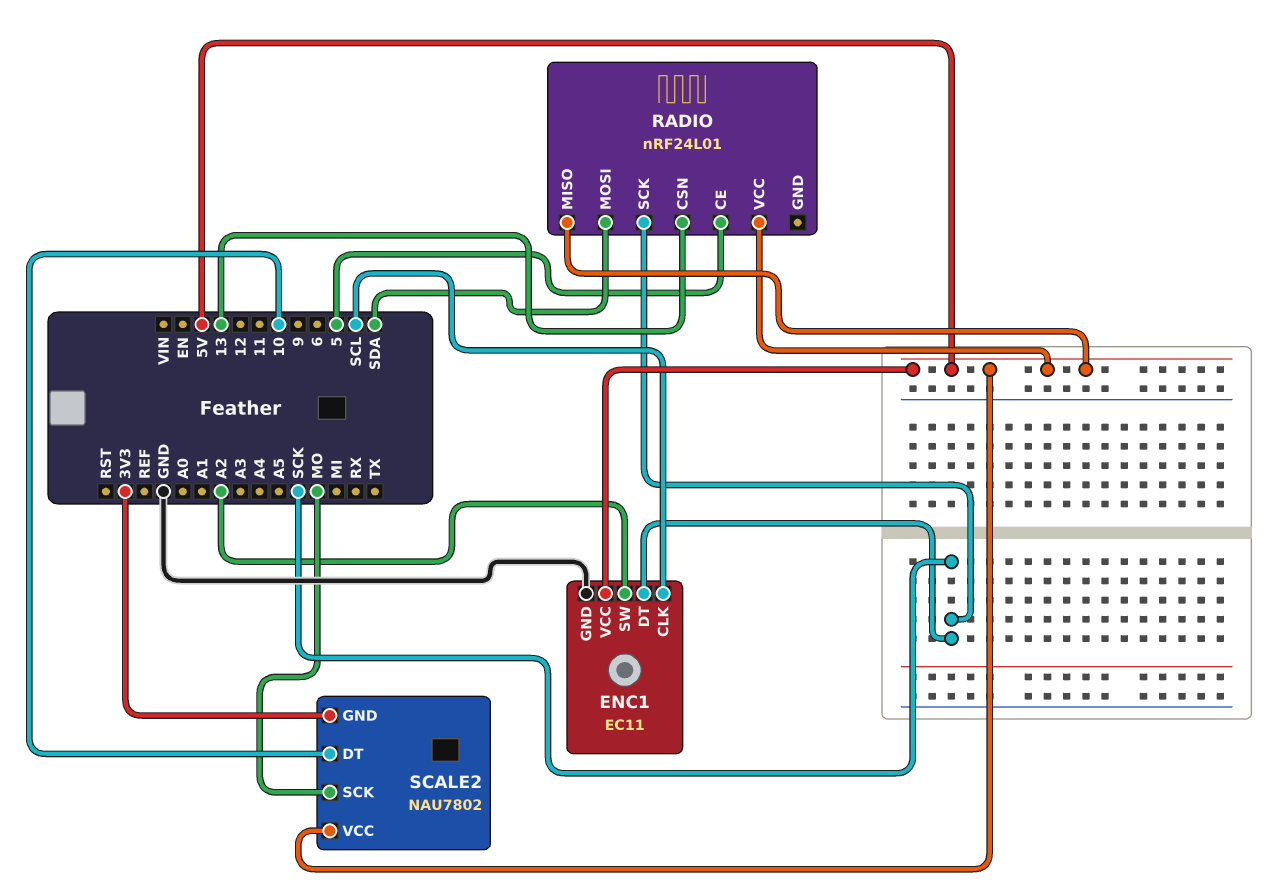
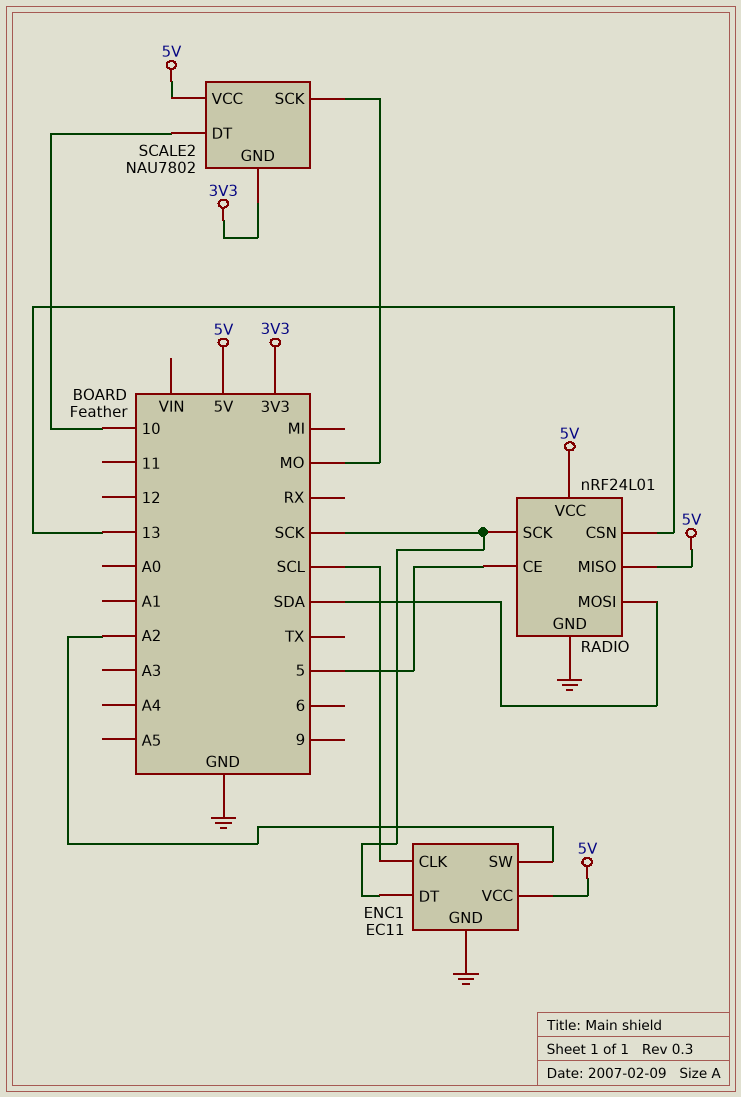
RADIO pin GND: none -> GND

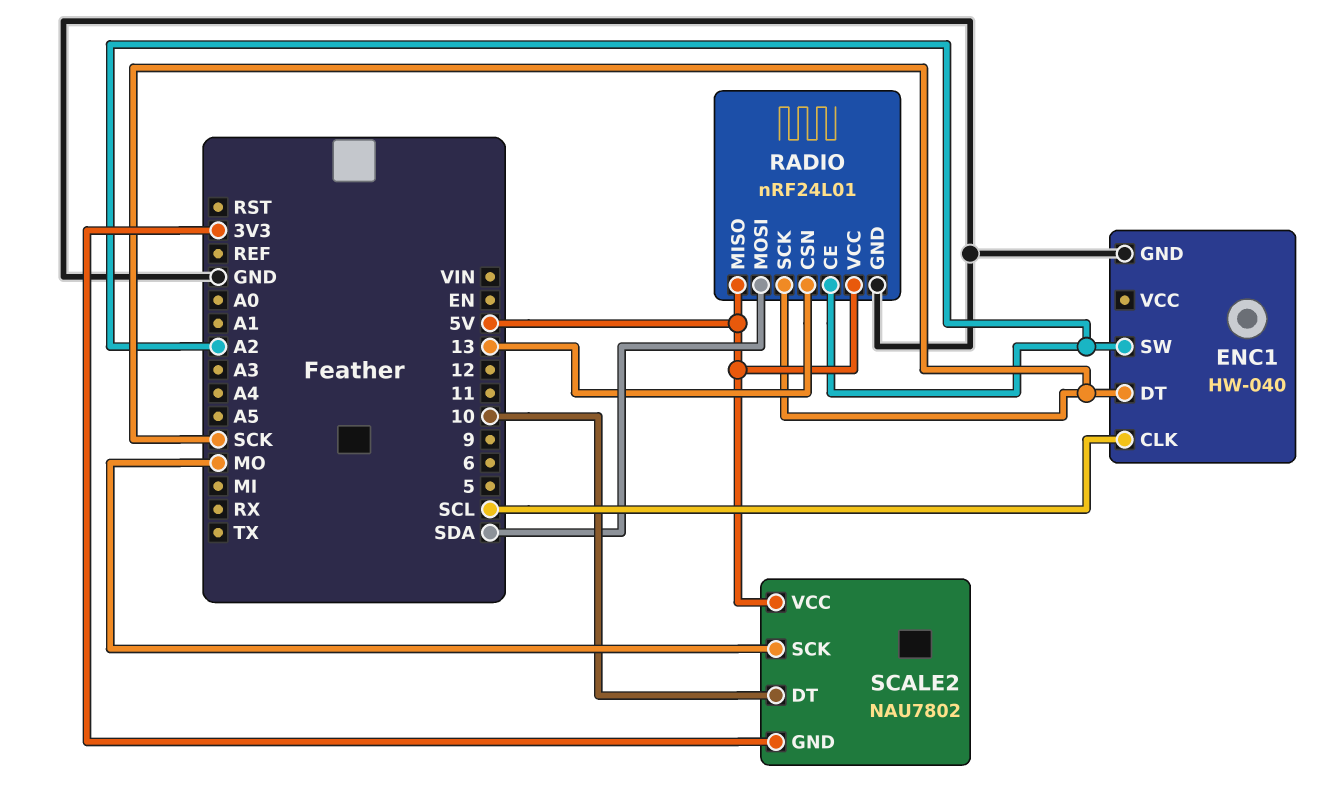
ENC1: EC11 -> HW-040
ENC1 pin VCC: 5V -> none
RADIO pin CE: 5 -> A2

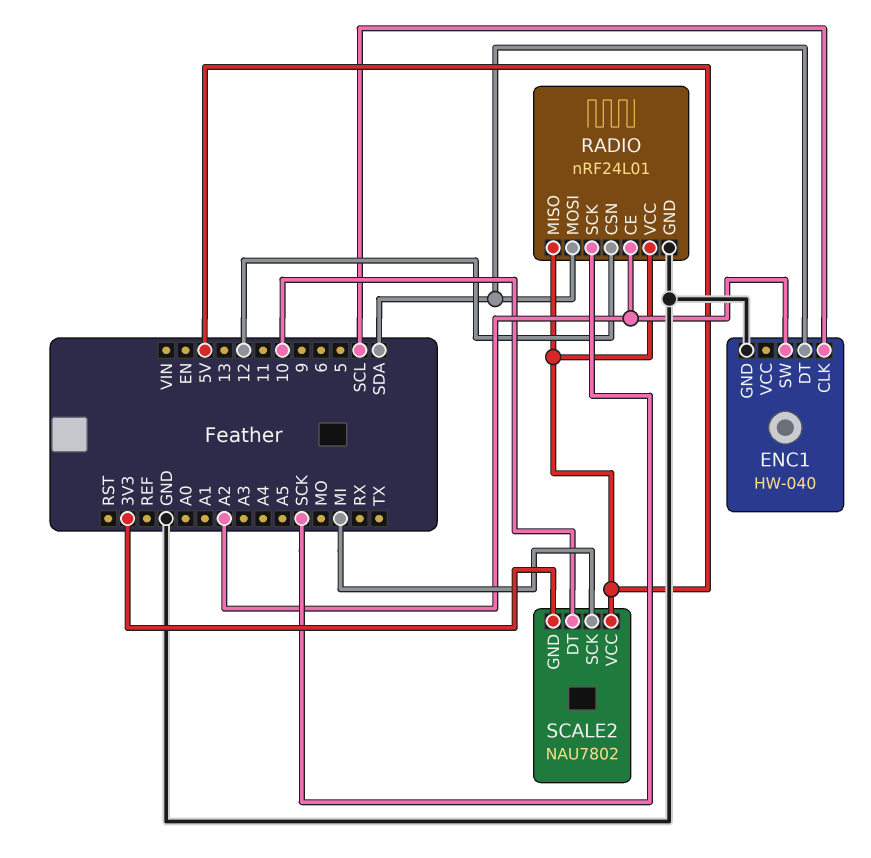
ENC1 pin DT: SCK -> SDA
RADIO pin CSN: 13 -> 12
SCALE2 pin SCK: MO -> MI

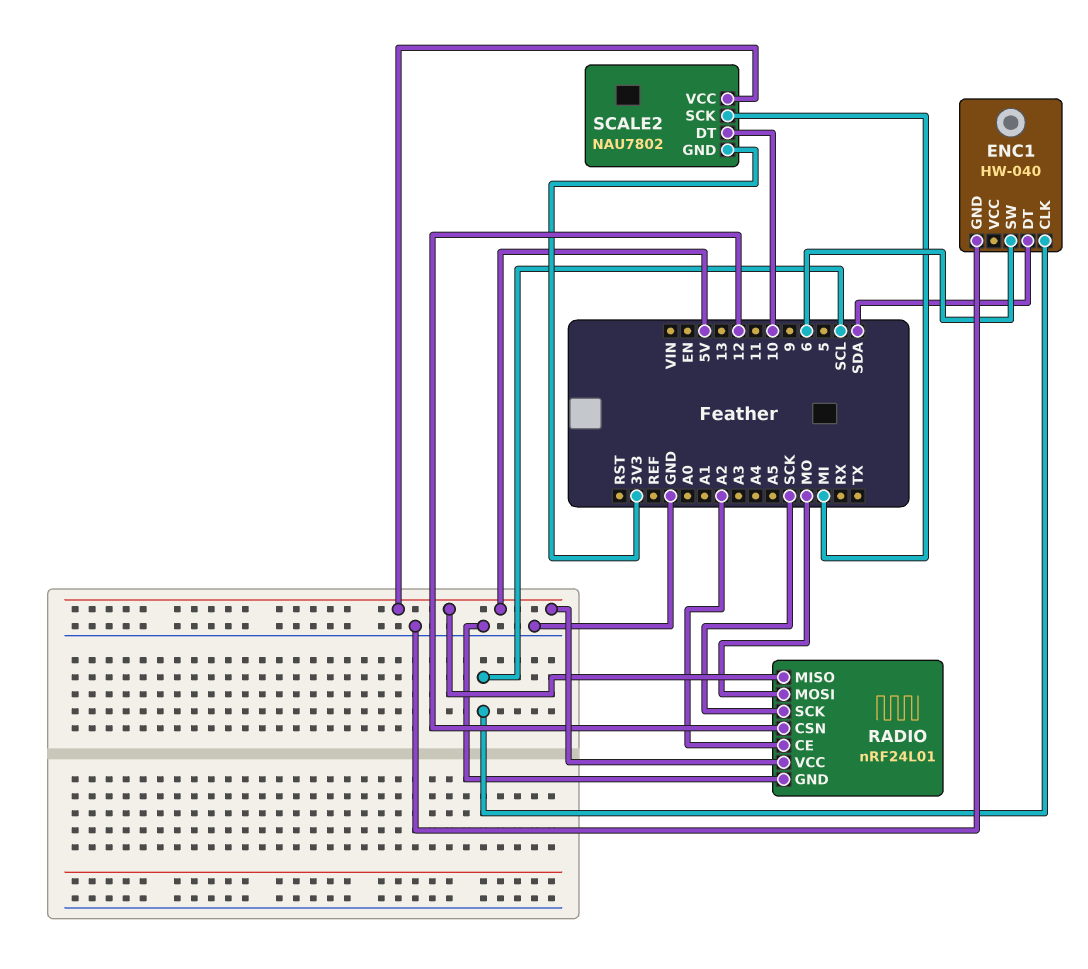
ENC1 pin SW: A2 -> 6
RADIO pin MOSI: SDA -> MO

